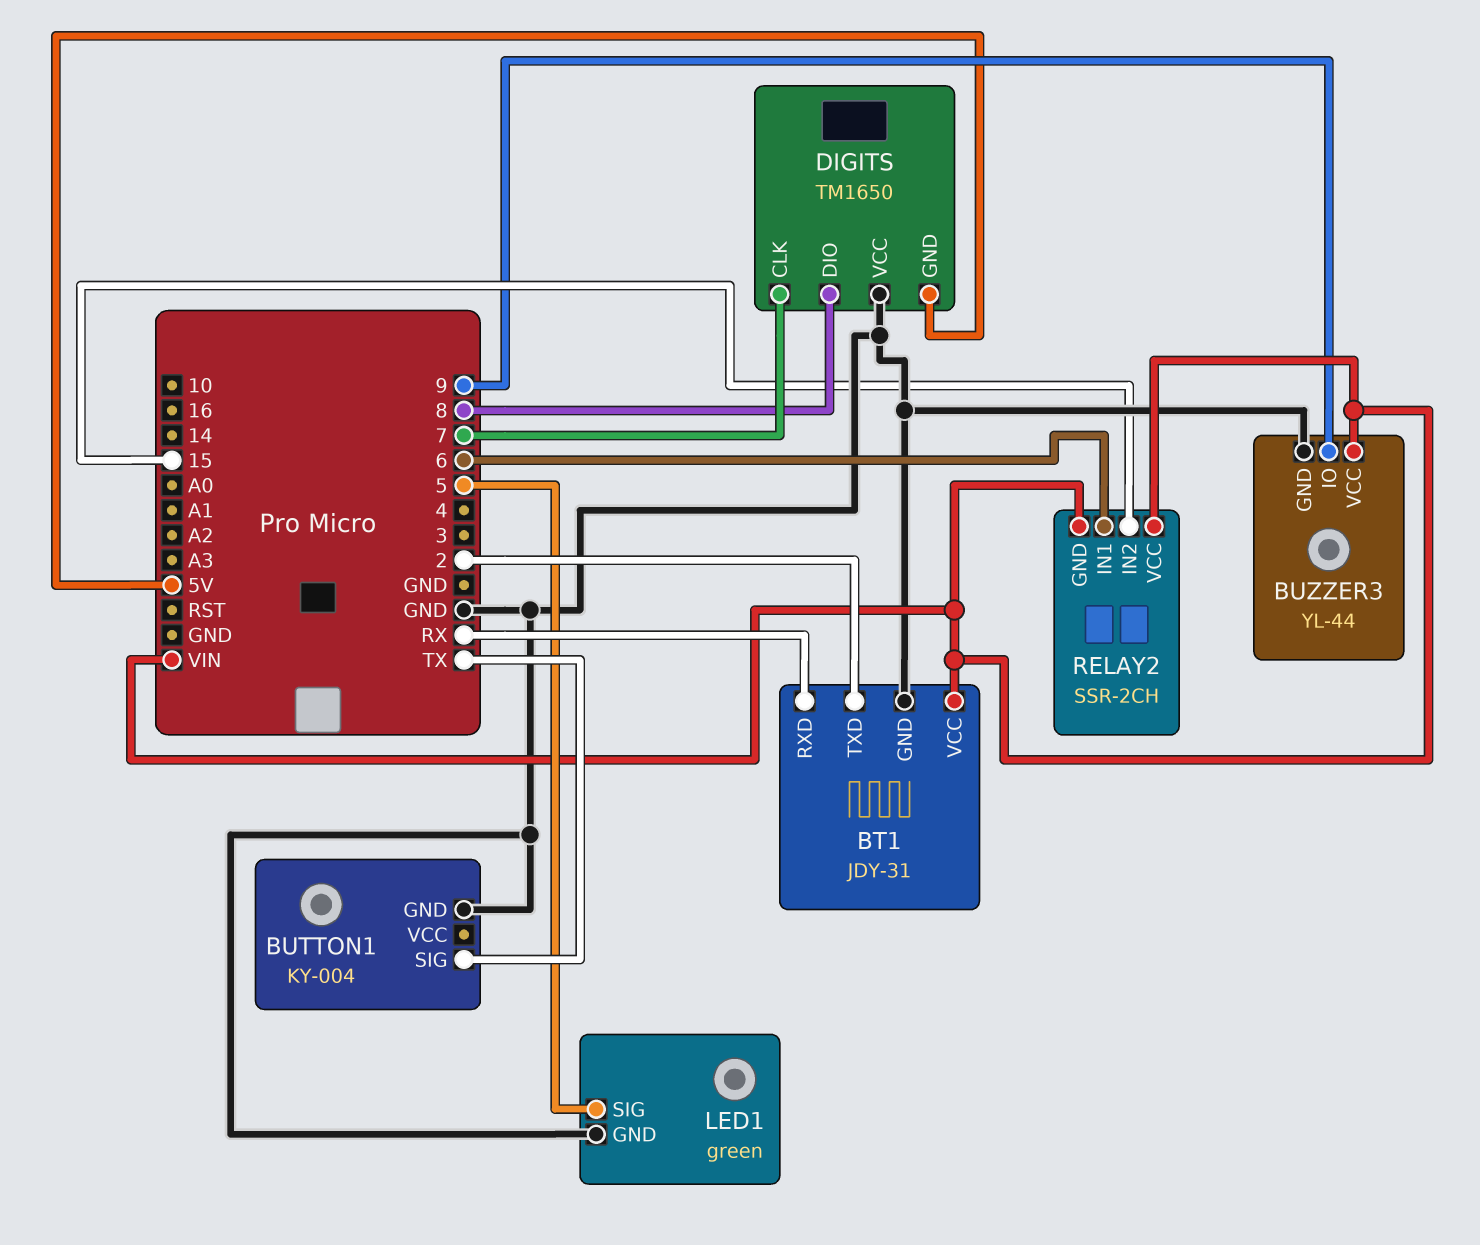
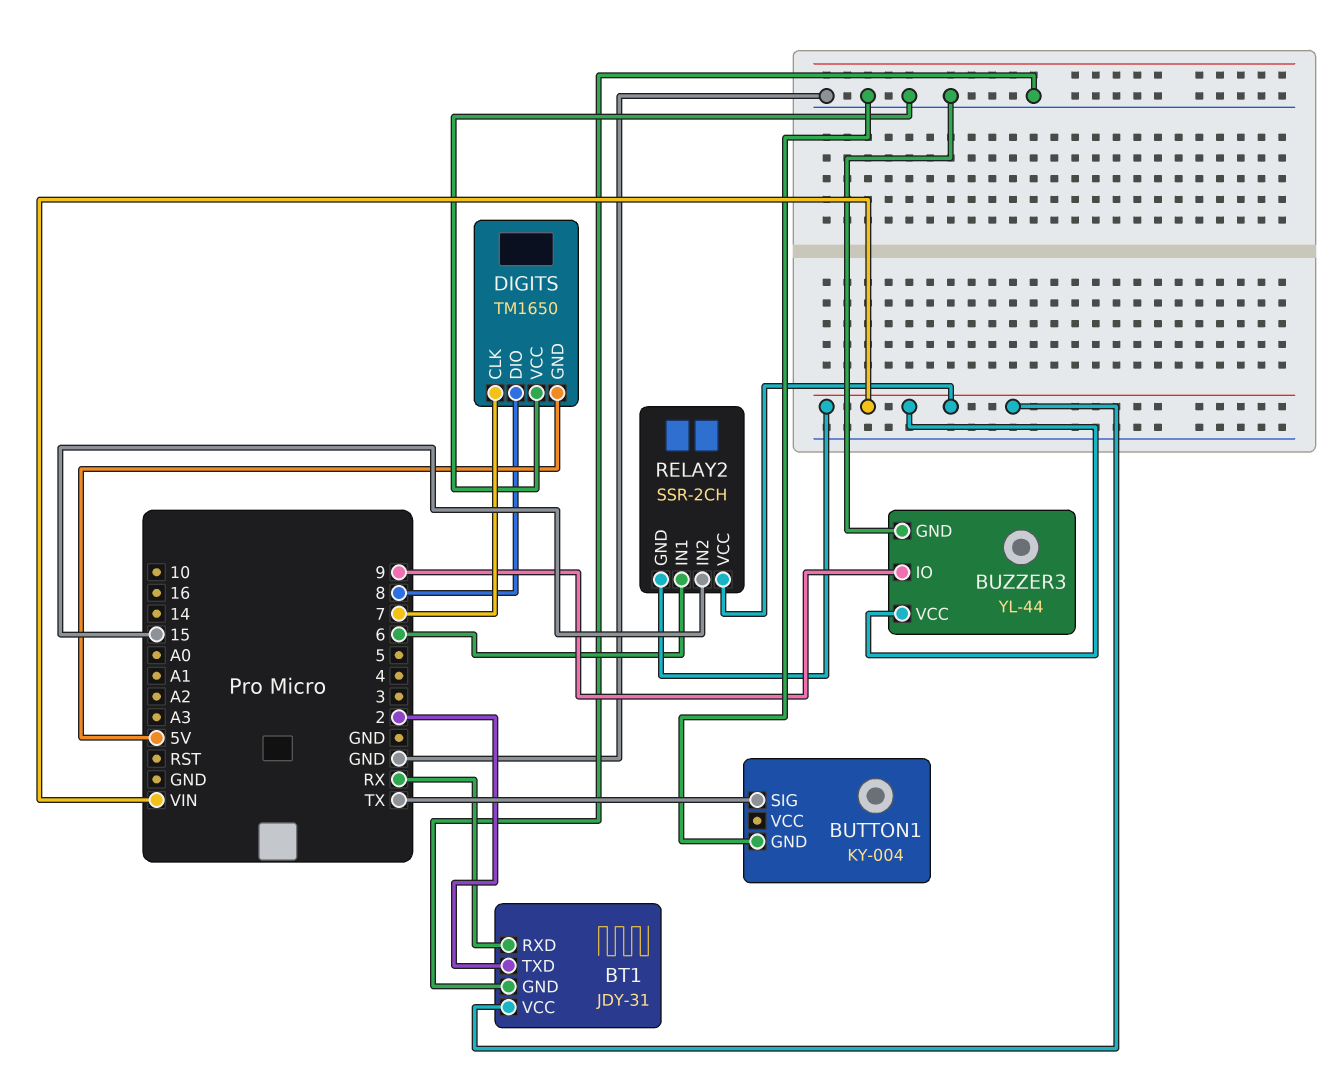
LED1: green -> none
LED1 pin GND: GND -> none
LED1 pin SIG: 5 -> none

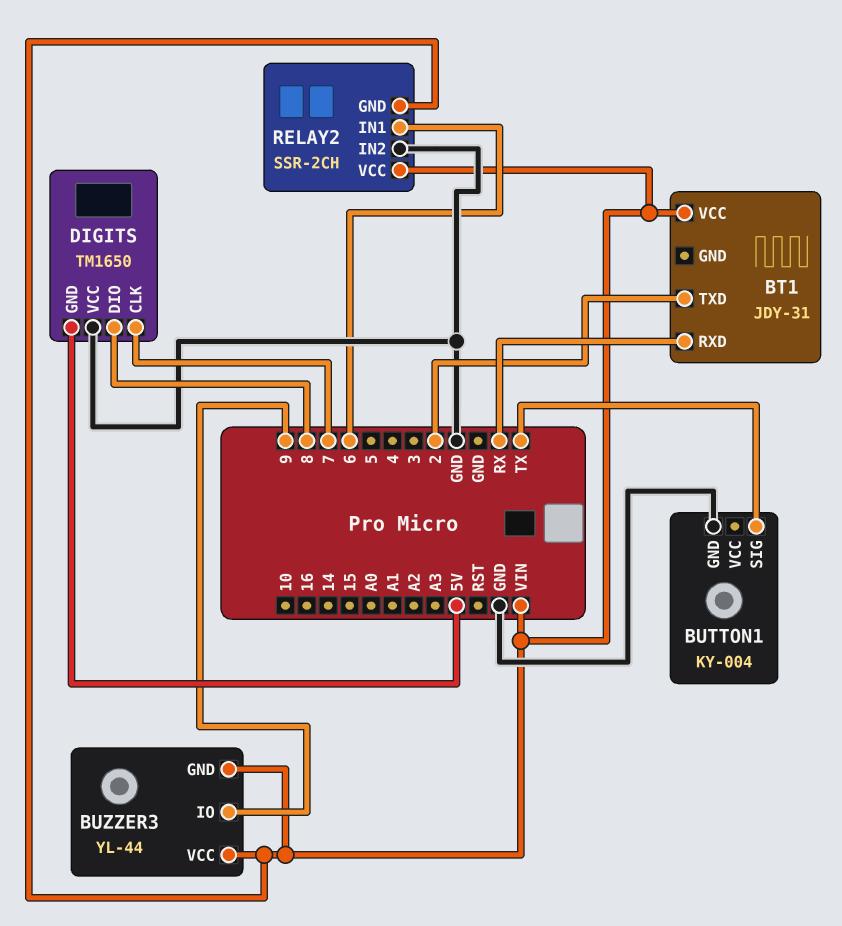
BT1 pin GND: GND -> none
BUZZER3 pin GND: GND -> VIN
RELAY2 pin IN2: 15 -> GND

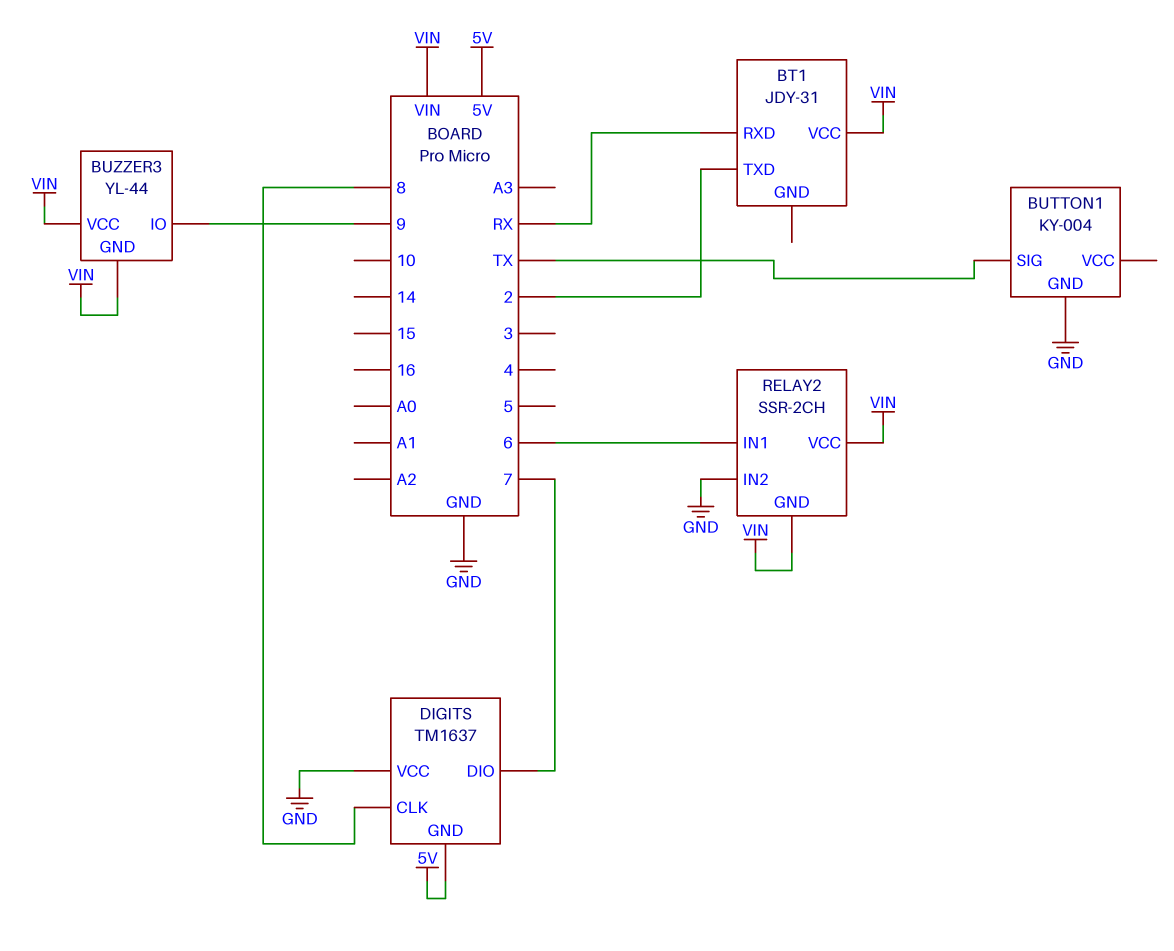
DIGITS: TM1650 -> TM1637
DIGITS pin CLK: 7 -> 8
DIGITS pin DIO: 8 -> 7

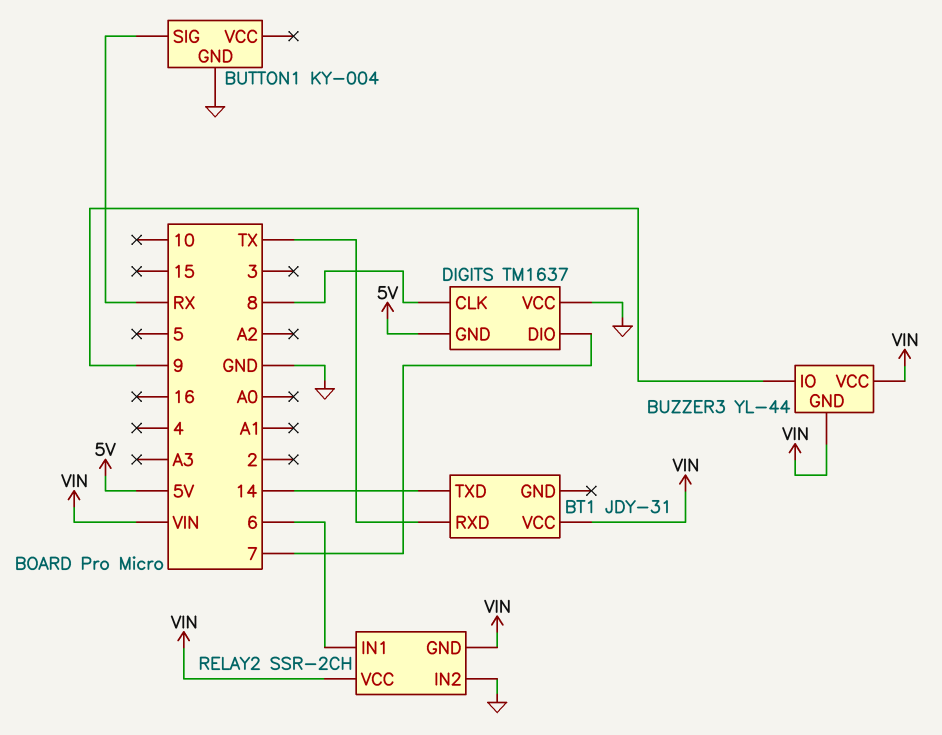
BT1 pin RXD: RX -> TX
BT1 pin TXD: 2 -> 14
BUTTON1 pin SIG: TX -> RX

